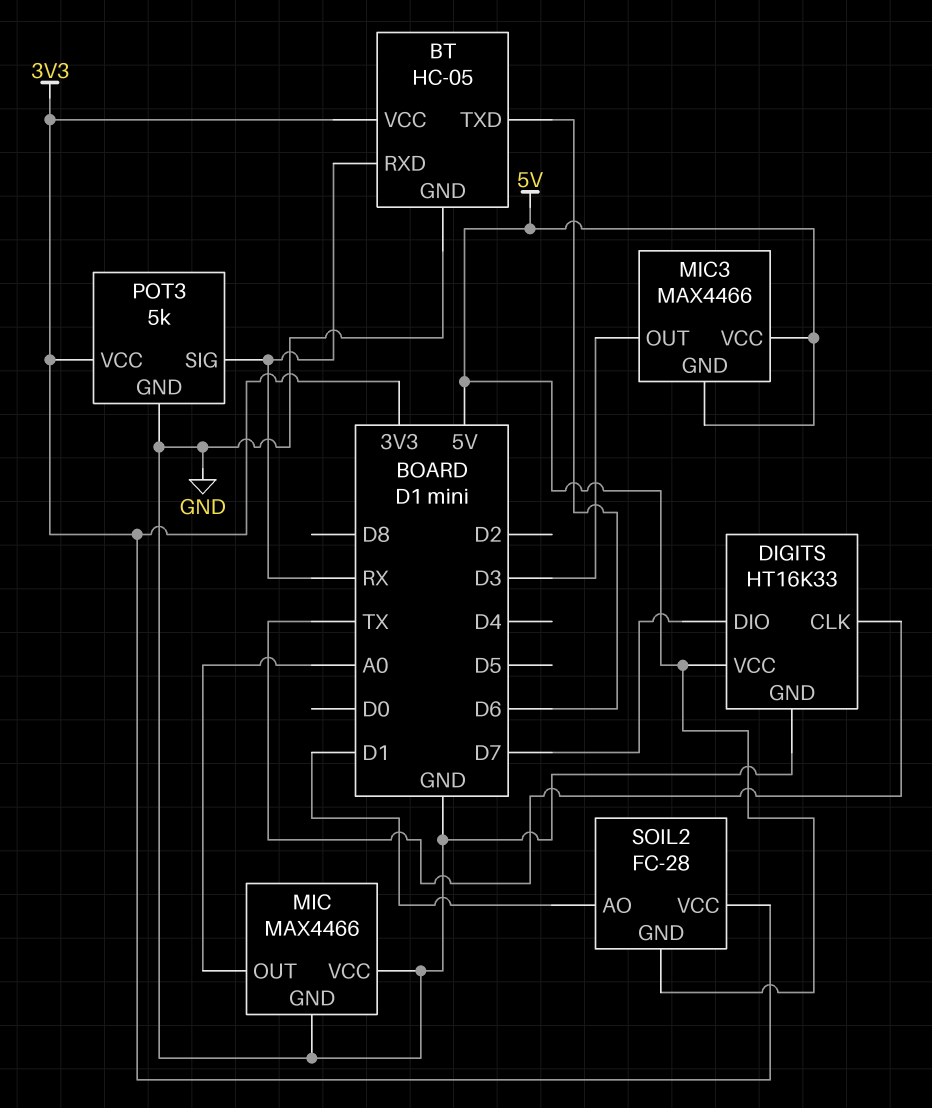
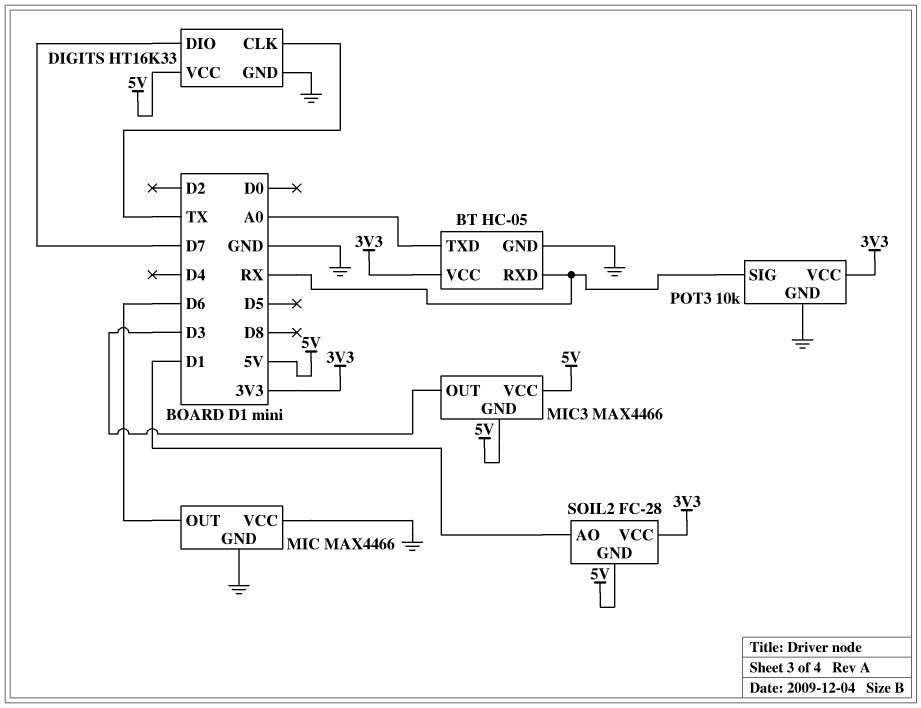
BT pin TXD: D6 -> A0
MIC pin OUT: A0 -> D6
POT3: 5k -> 10k

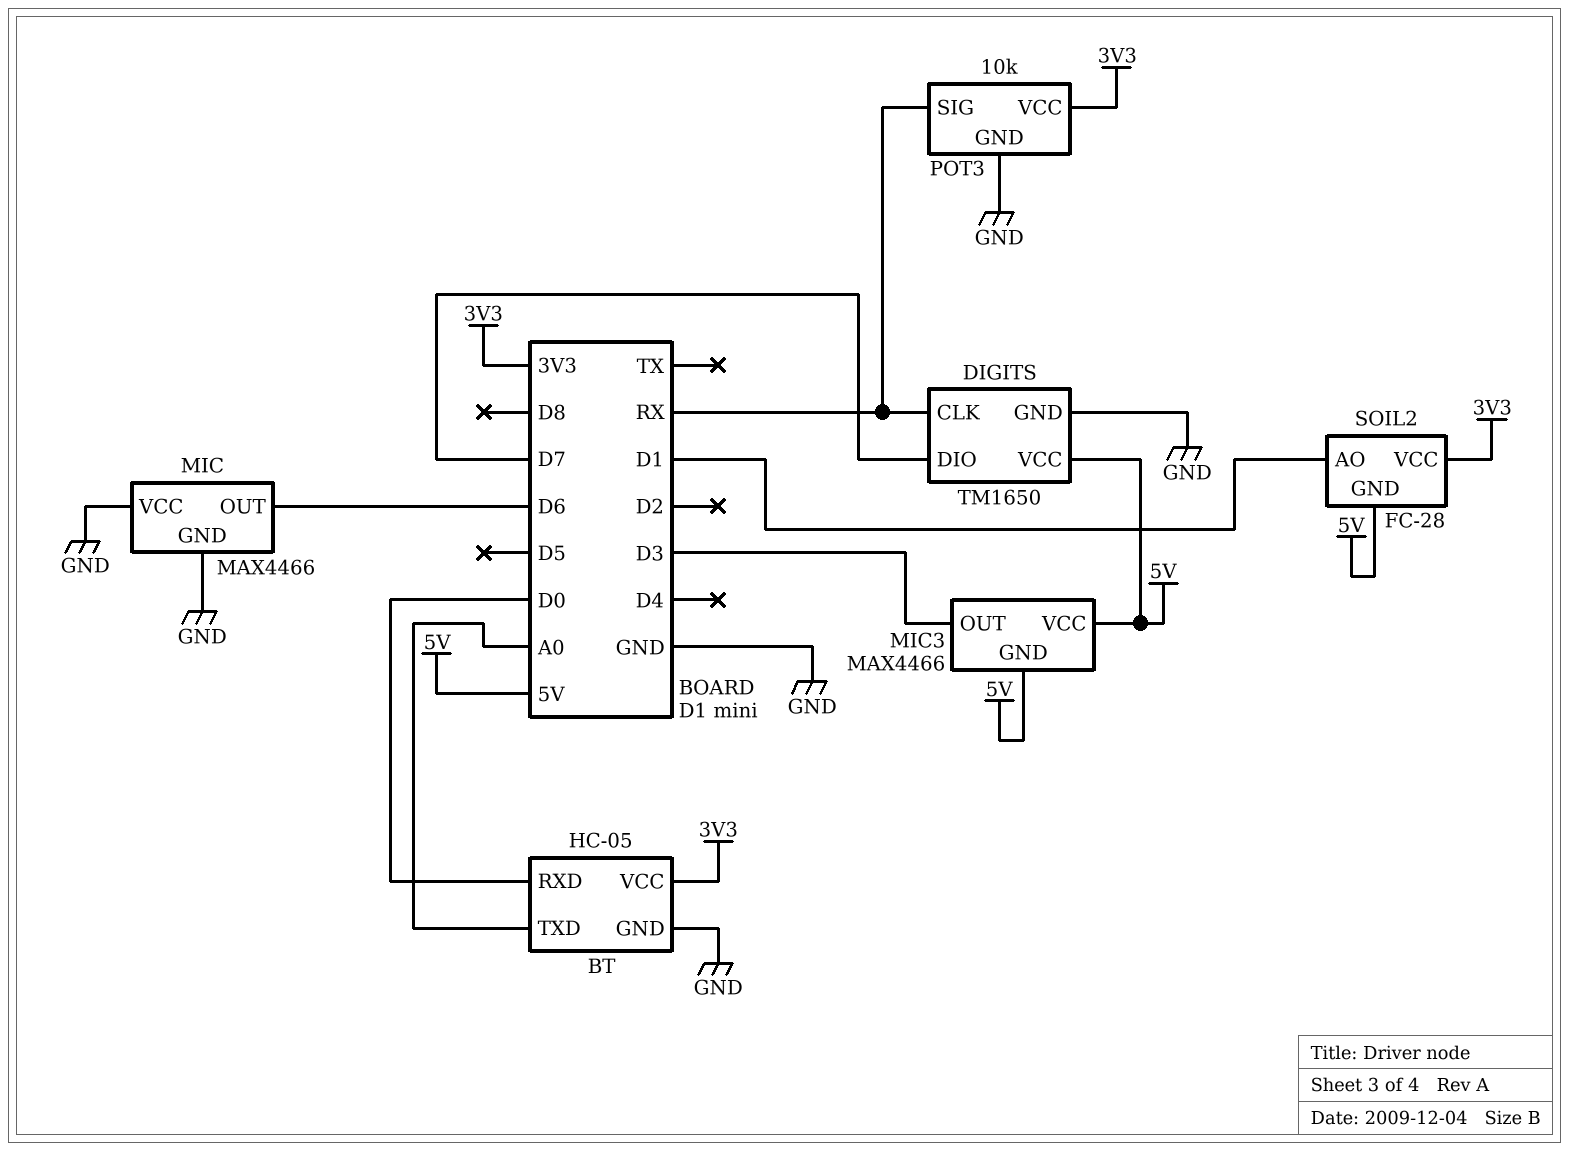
BT pin RXD: RX -> D0
DIGITS: HT16K33 -> TM1650
DIGITS pin CLK: TX -> RX

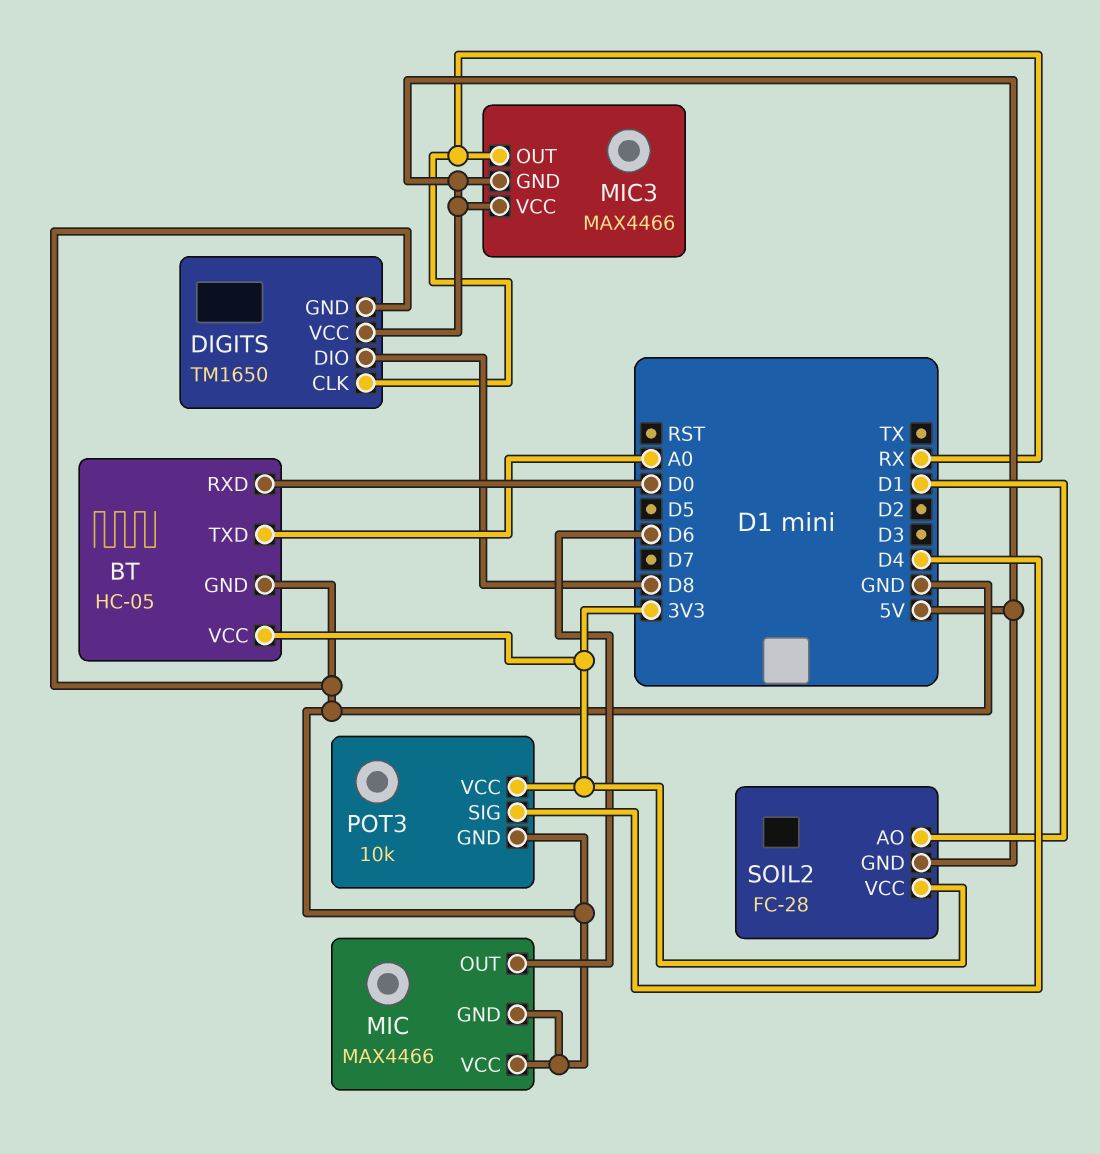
DIGITS pin DIO: D7 -> D8
MIC3 pin OUT: D3 -> RX
POT3 pin SIG: RX -> D4

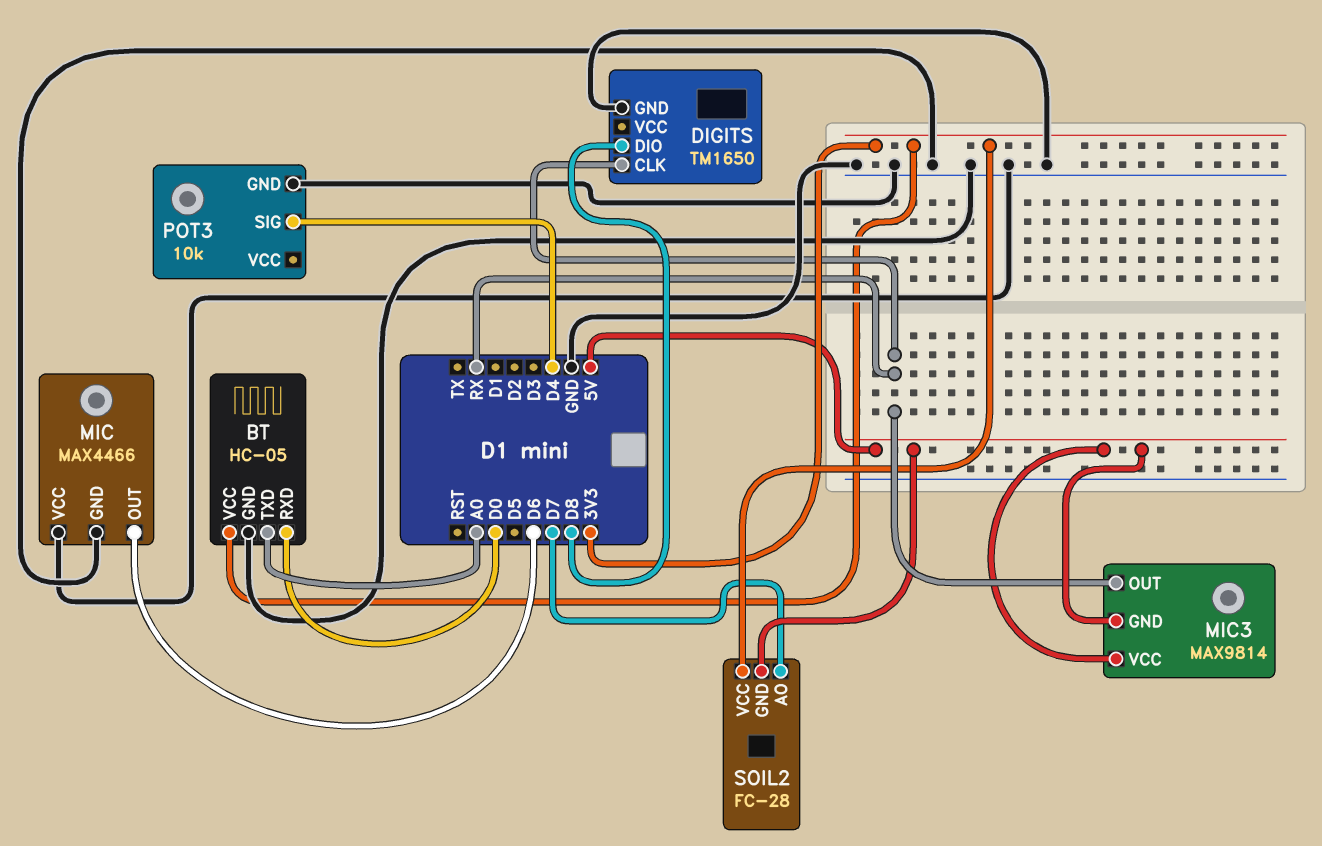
DIGITS pin VCC: 5V -> none
MIC3: MAX4466 -> MAX9814
POT3 pin VCC: 3V3 -> none
SOIL2 pin AO: D1 -> D7

